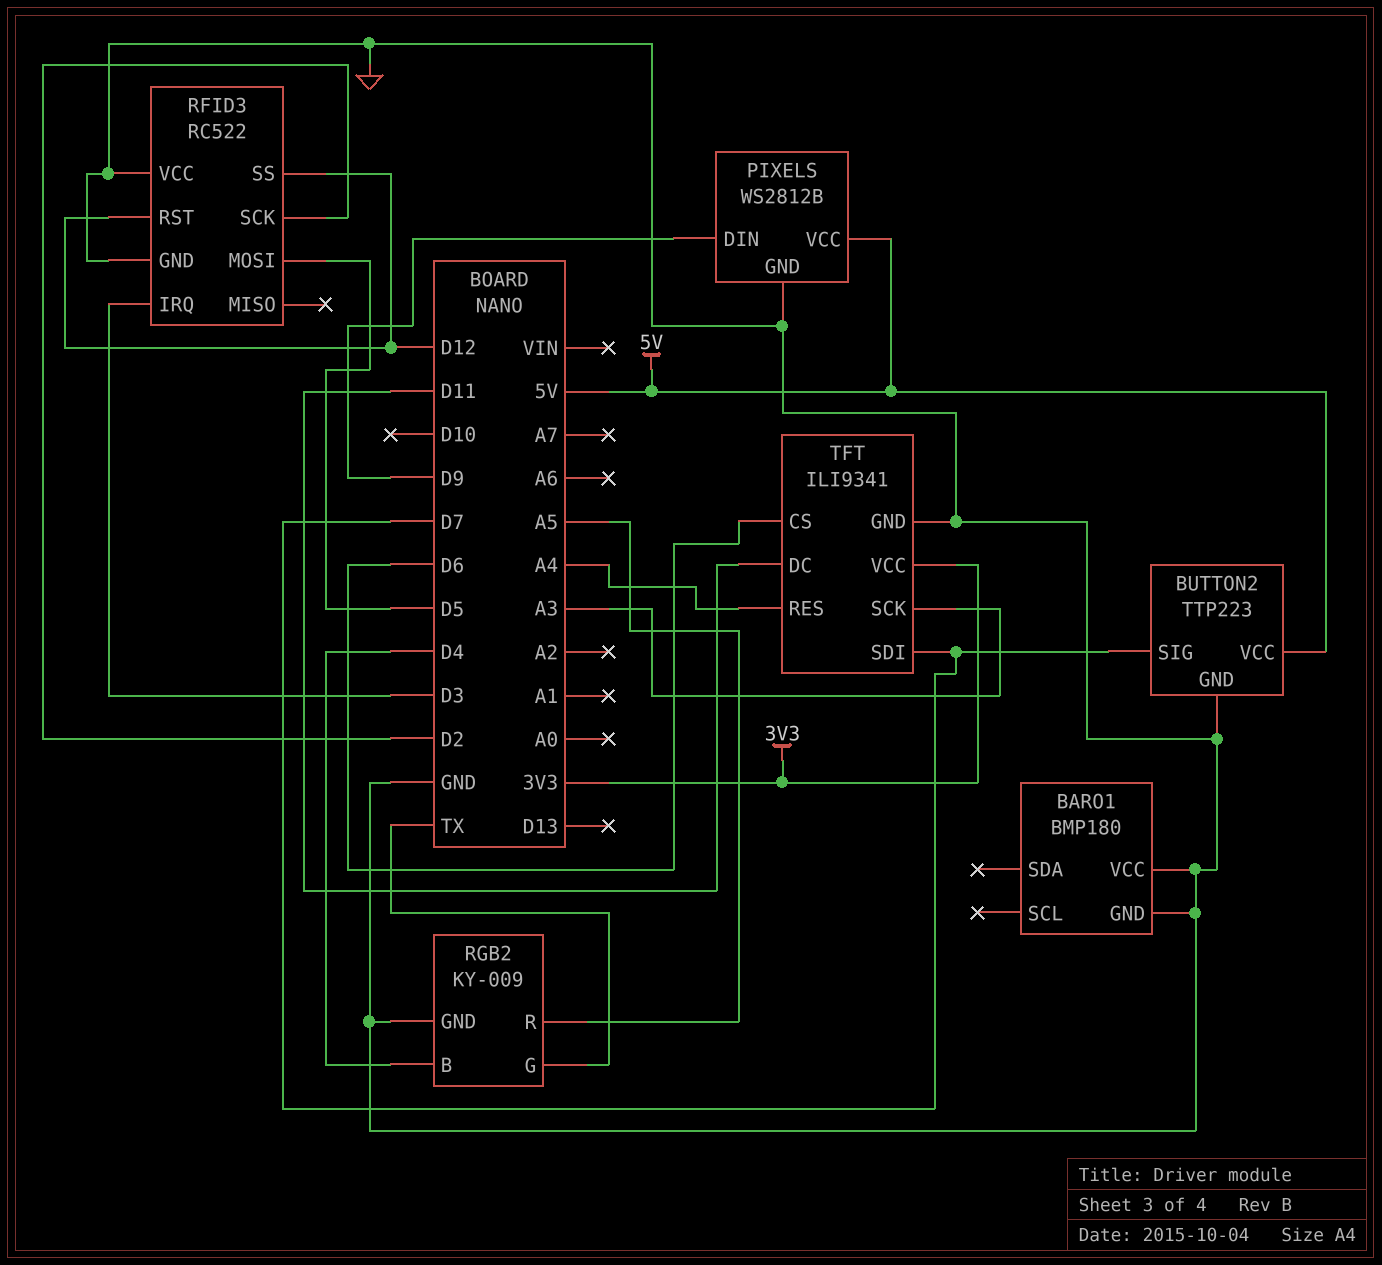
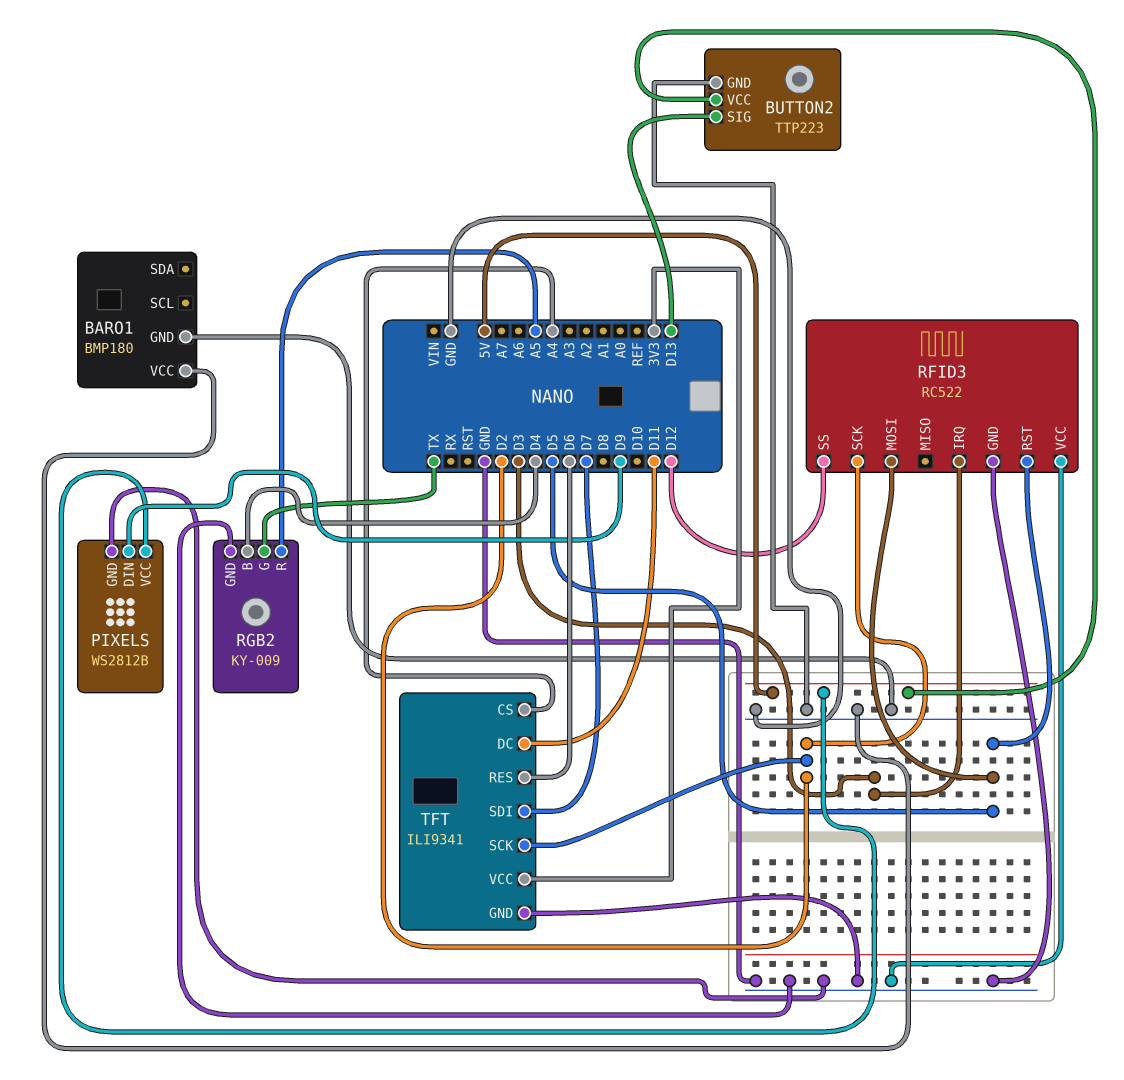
BUTTON2 pin SIG: D7 -> D13
RFID3 pin RST: D12 -> D5
TFT pin CS: D6 -> A4
TFT pin RES: A4 -> D6
TFT pin SCK: A3 -> D2

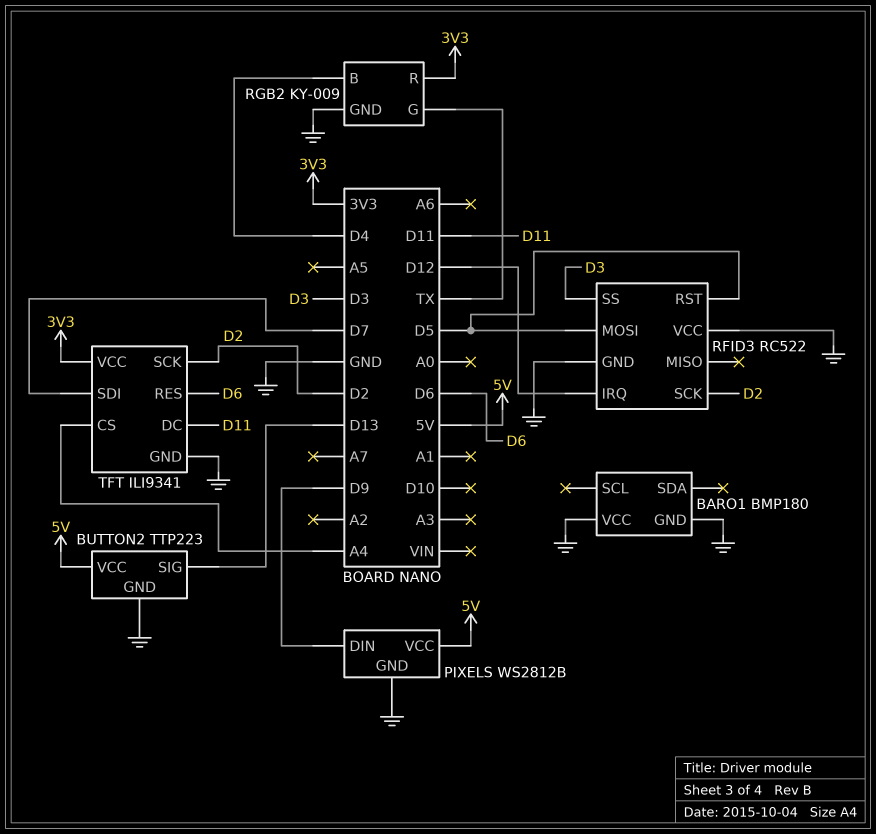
RFID3 pin IRQ: D3 -> D12
RFID3 pin SS: D12 -> D3
RGB2 pin R: A5 -> 3V3

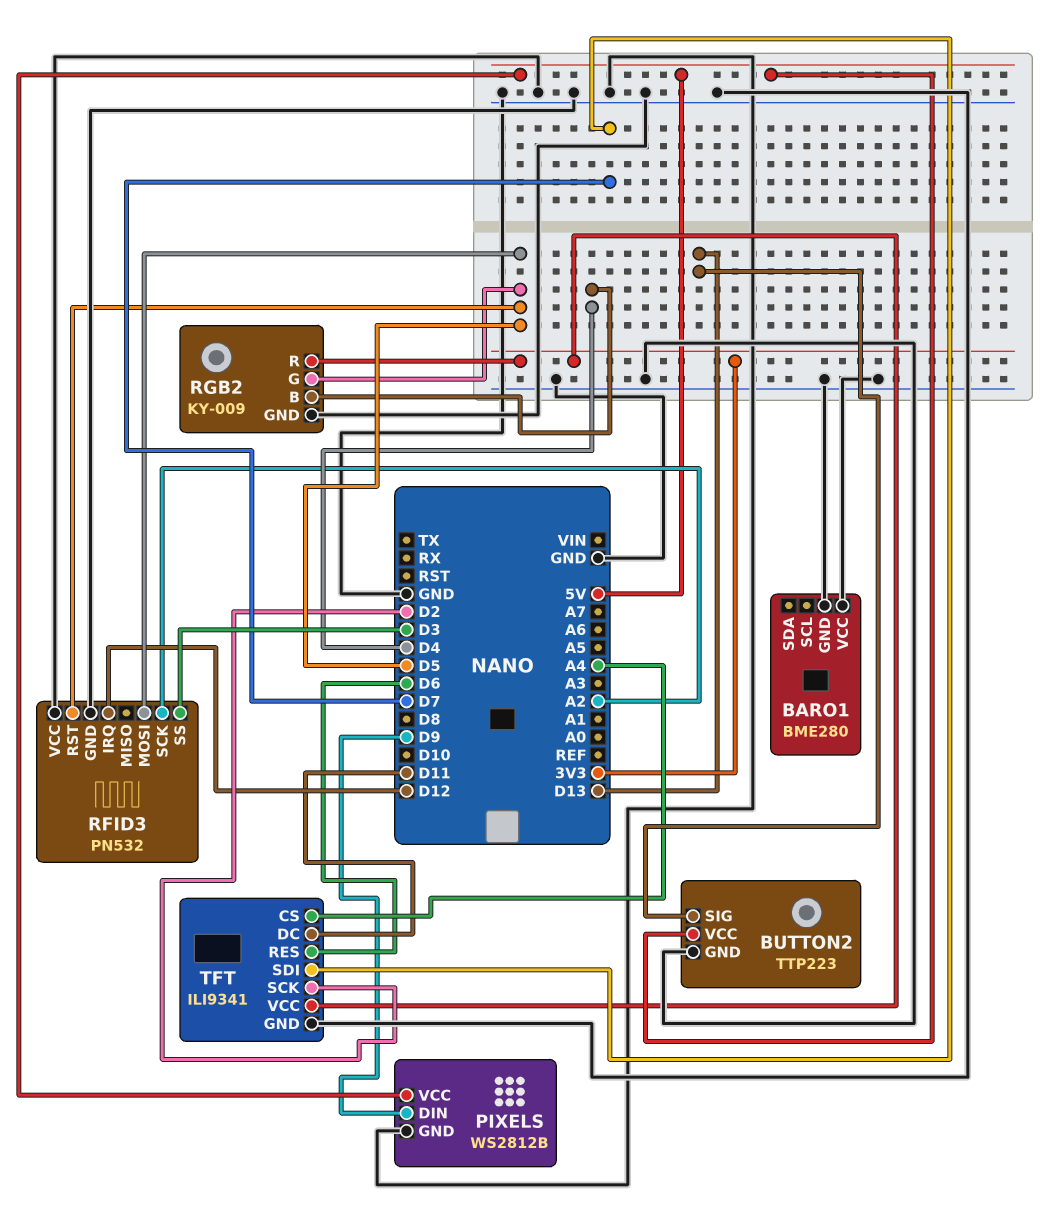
BARO1: BMP180 -> BME280
RFID3: RC522 -> PN532
RFID3 pin SCK: D2 -> A2
RGB2 pin G: TX -> D5

